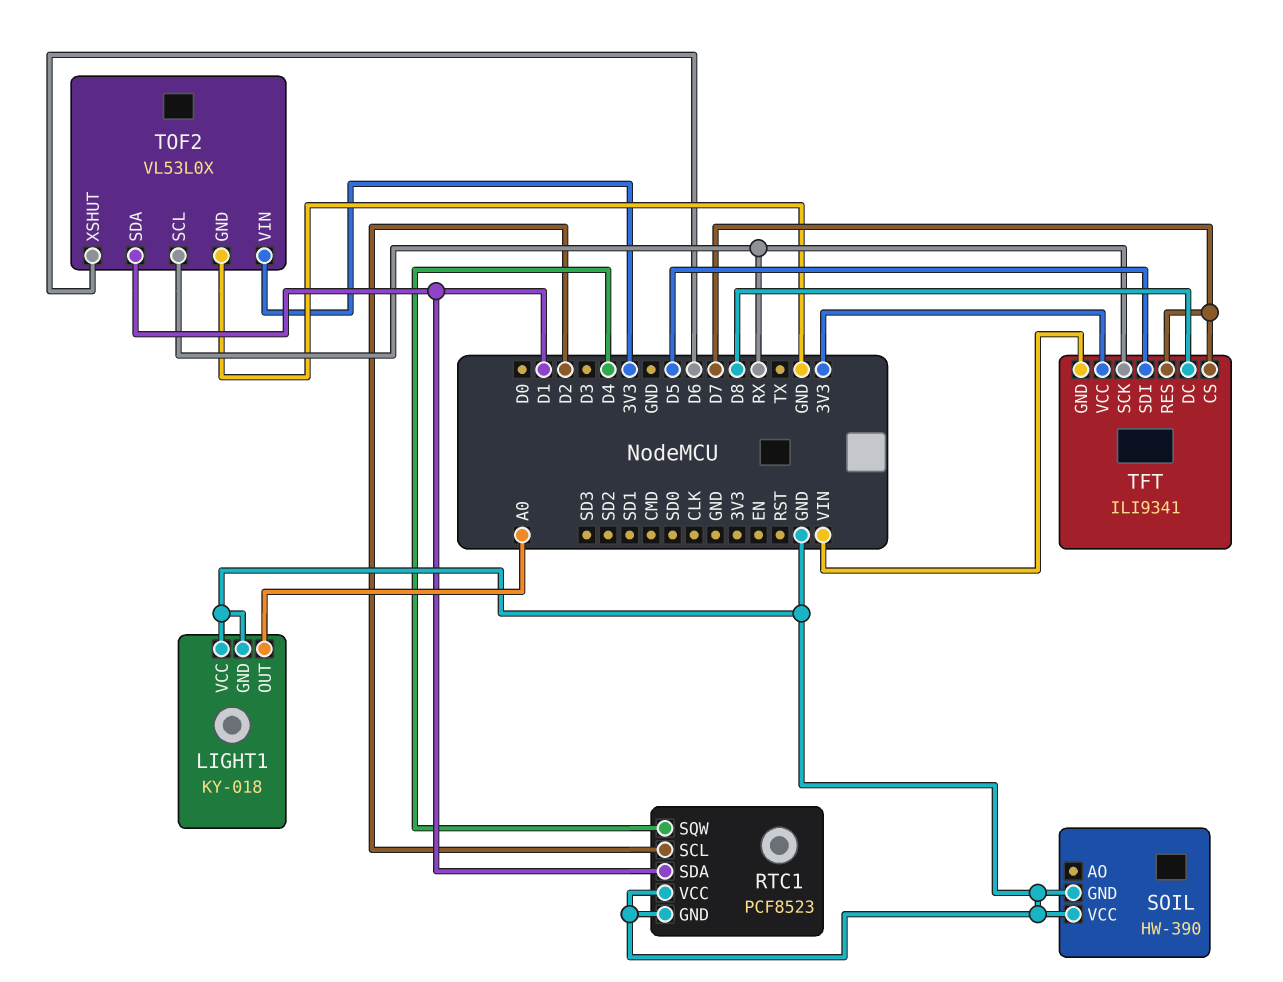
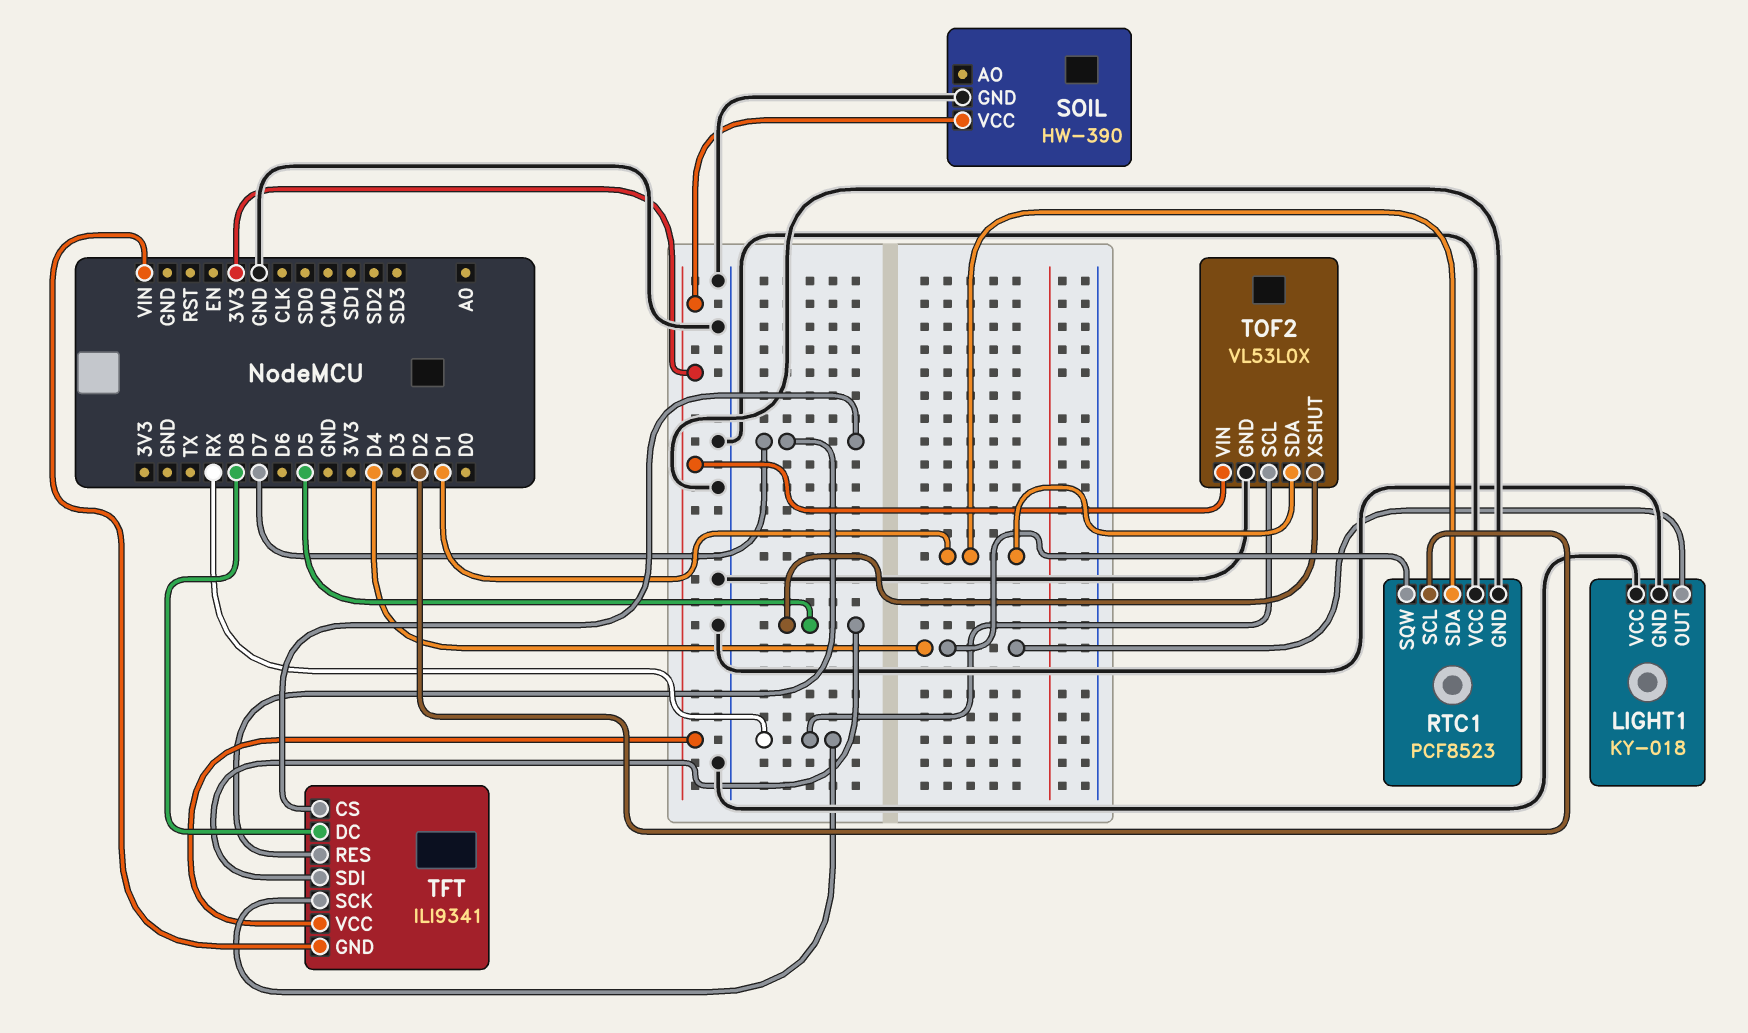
LIGHT1 pin OUT: A0 -> D4
SOIL pin VCC: GND -> 3V3
TOF2 pin XSHUT: D6 -> D5

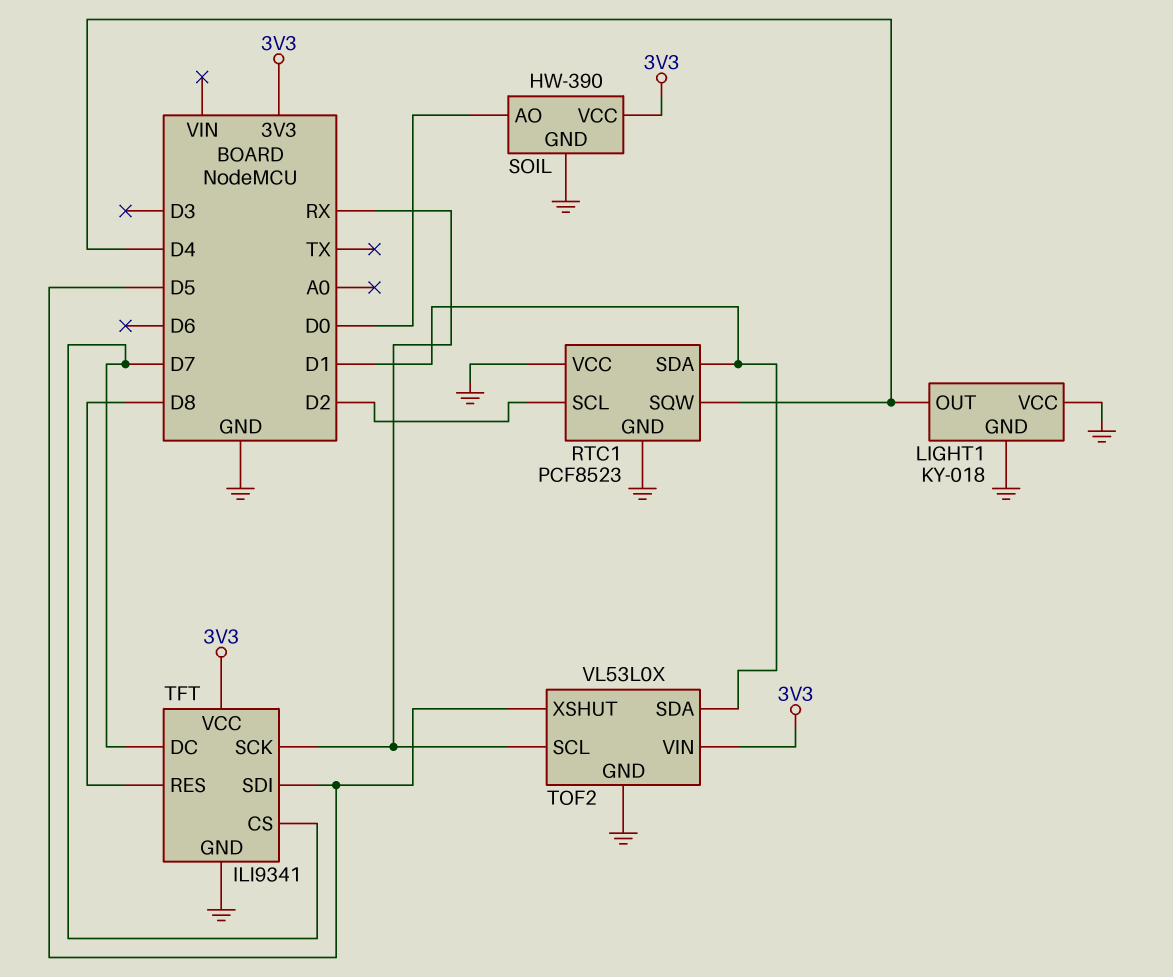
SOIL pin AO: none -> D0
TFT pin DC: D8 -> D7
TFT pin GND: VIN -> GND
TFT pin RES: D7 -> D8

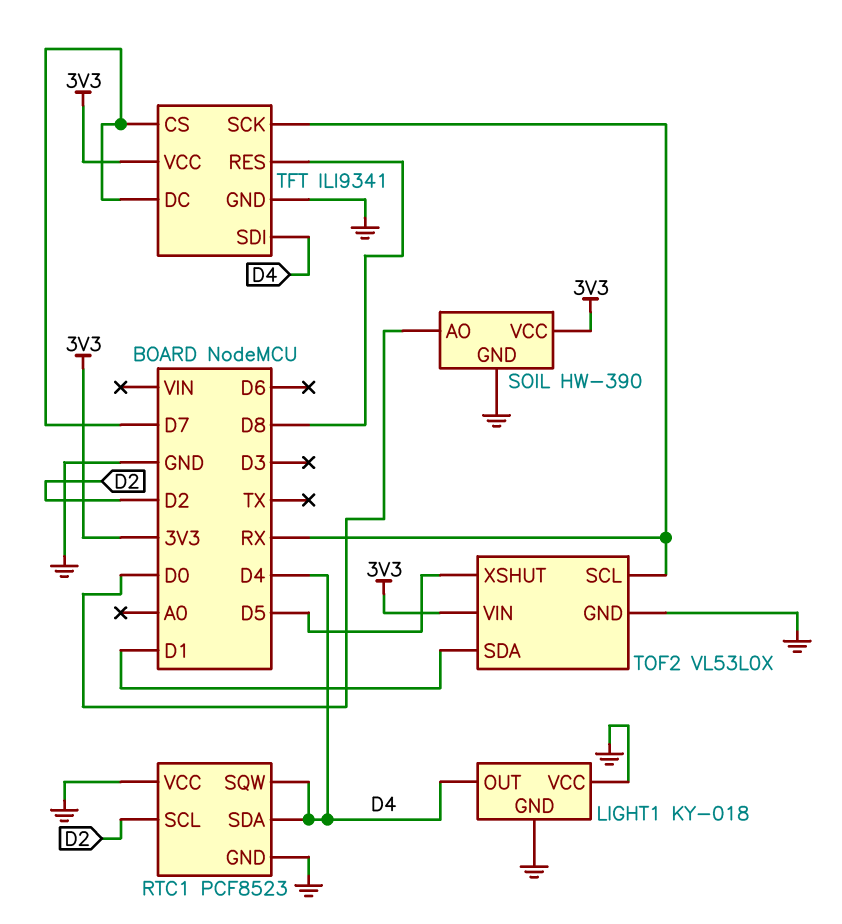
RTC1 pin SDA: D1 -> D4
TFT pin SDI: D5 -> D4

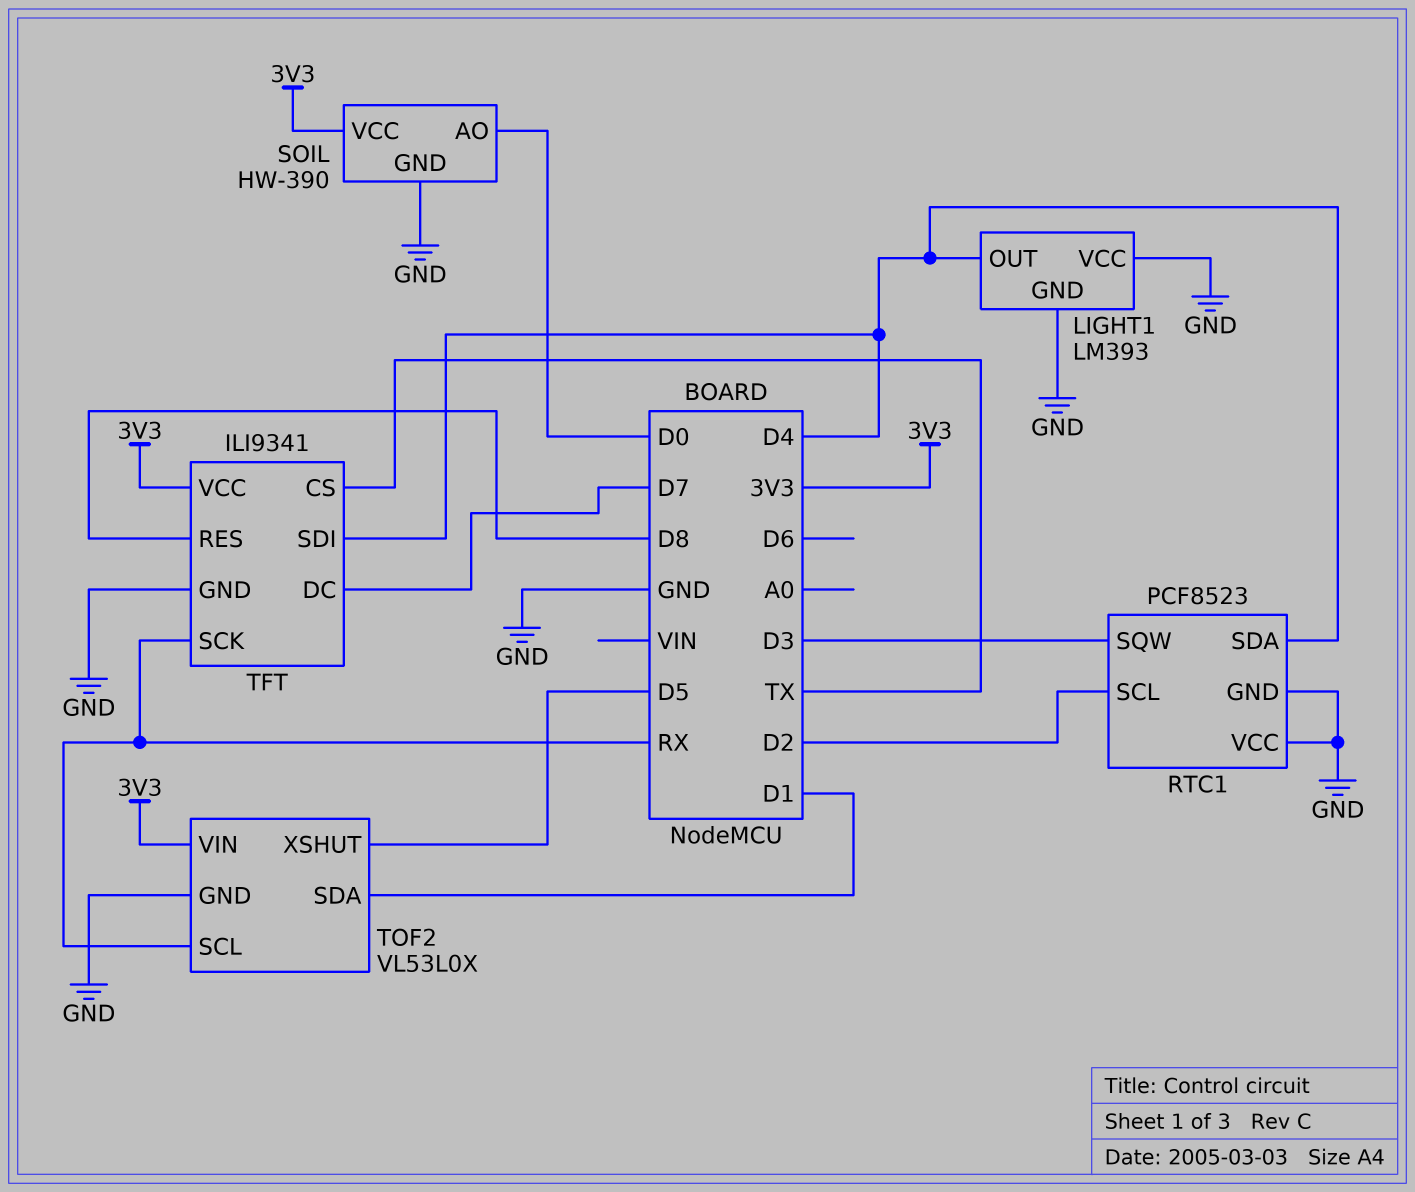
LIGHT1: KY-018 -> LM393
RTC1 pin SQW: D4 -> D3
TFT pin CS: D7 -> TX

